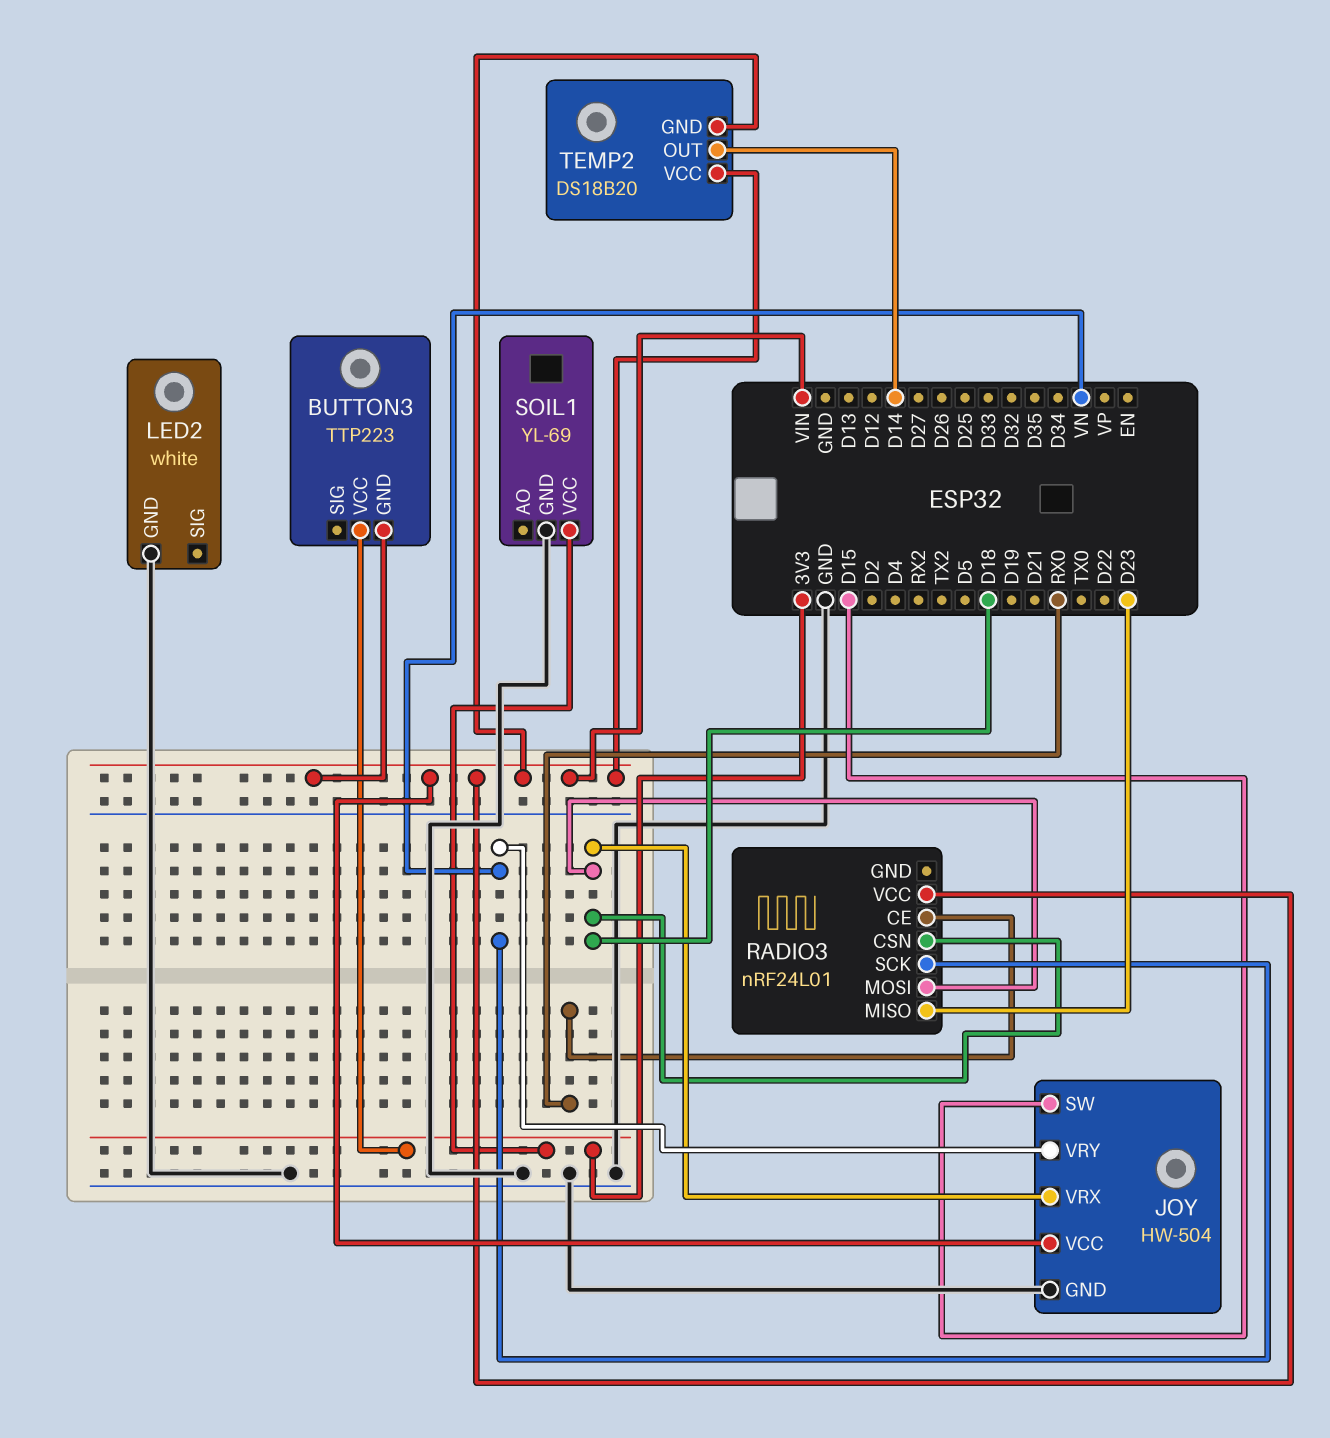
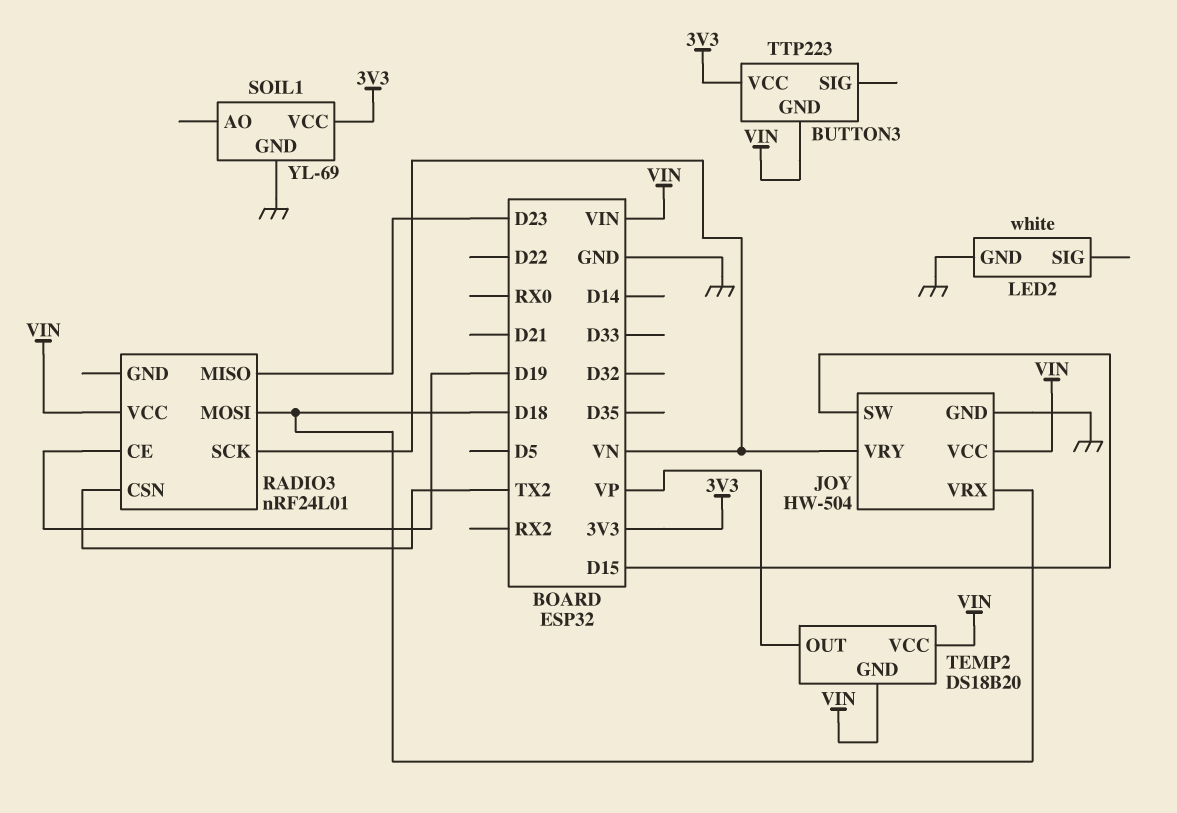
RADIO3 pin CE: RX0 -> D19
RADIO3 pin CSN: D18 -> TX2
TEMP2 pin OUT: D14 -> VP

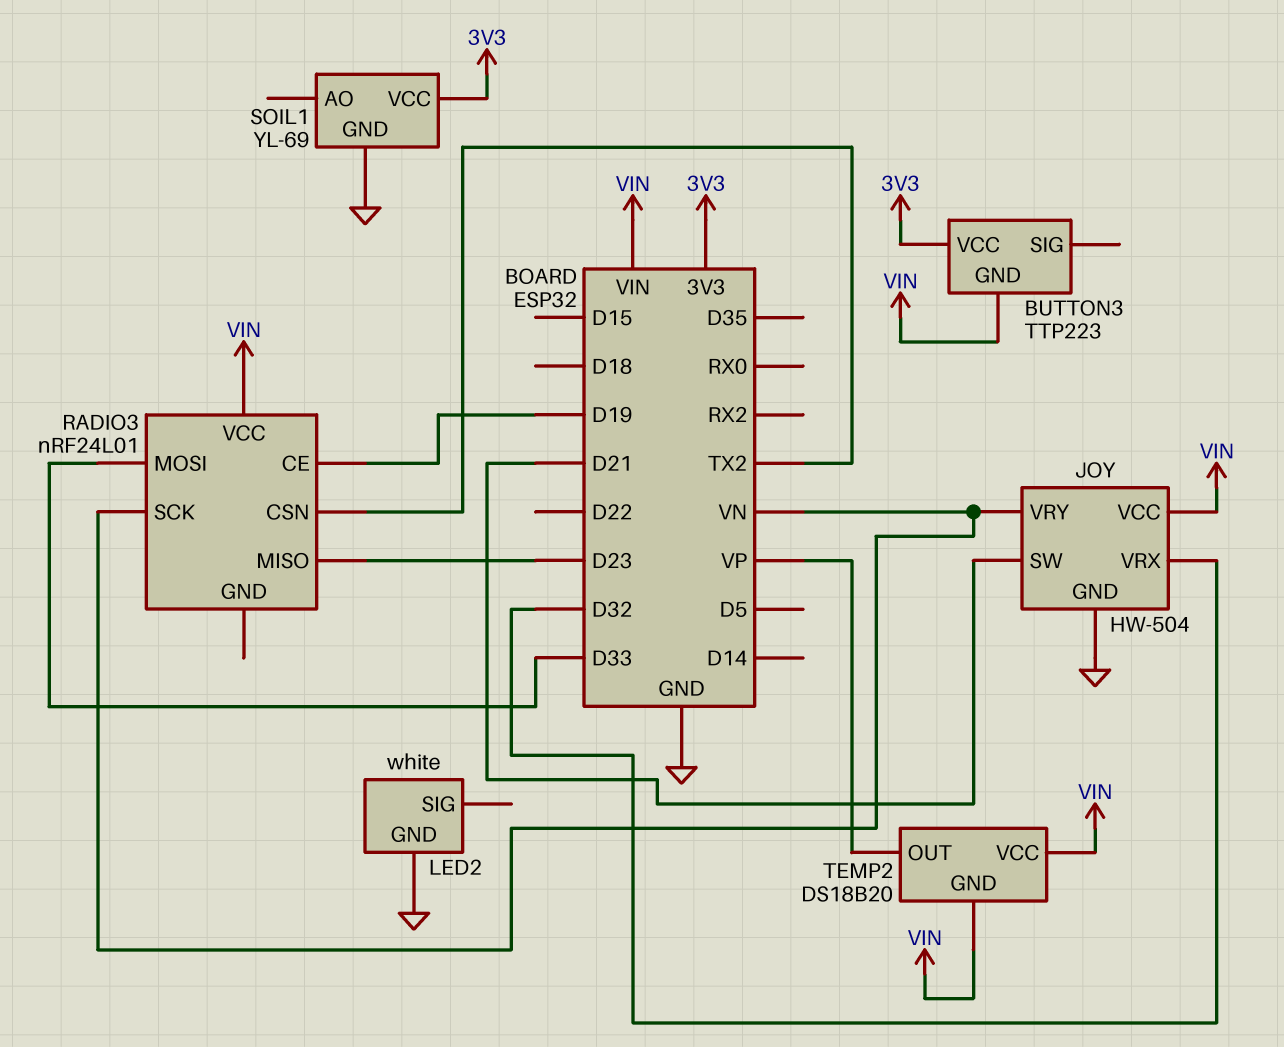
JOY pin SW: D15 -> D21
JOY pin VRX: D18 -> D32
RADIO3 pin MOSI: D18 -> D33

